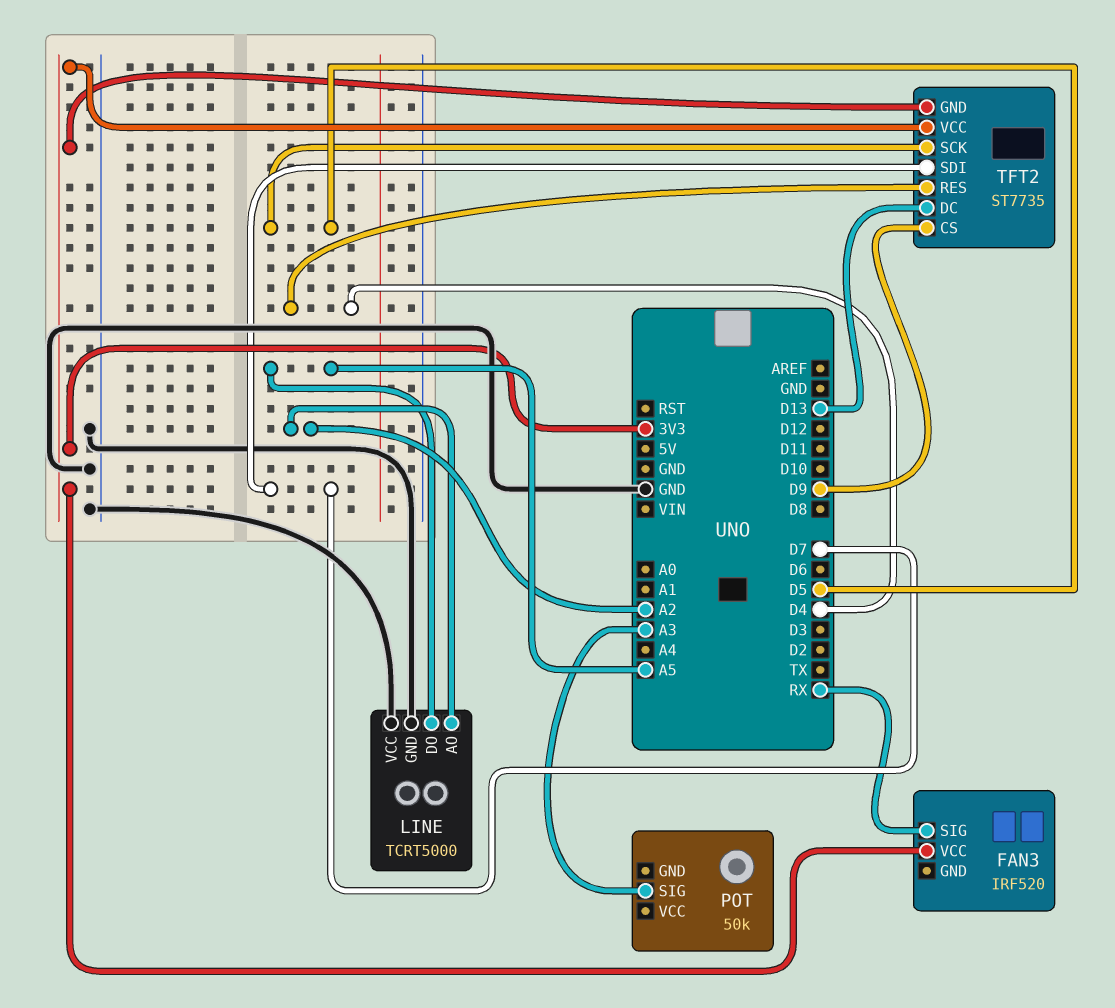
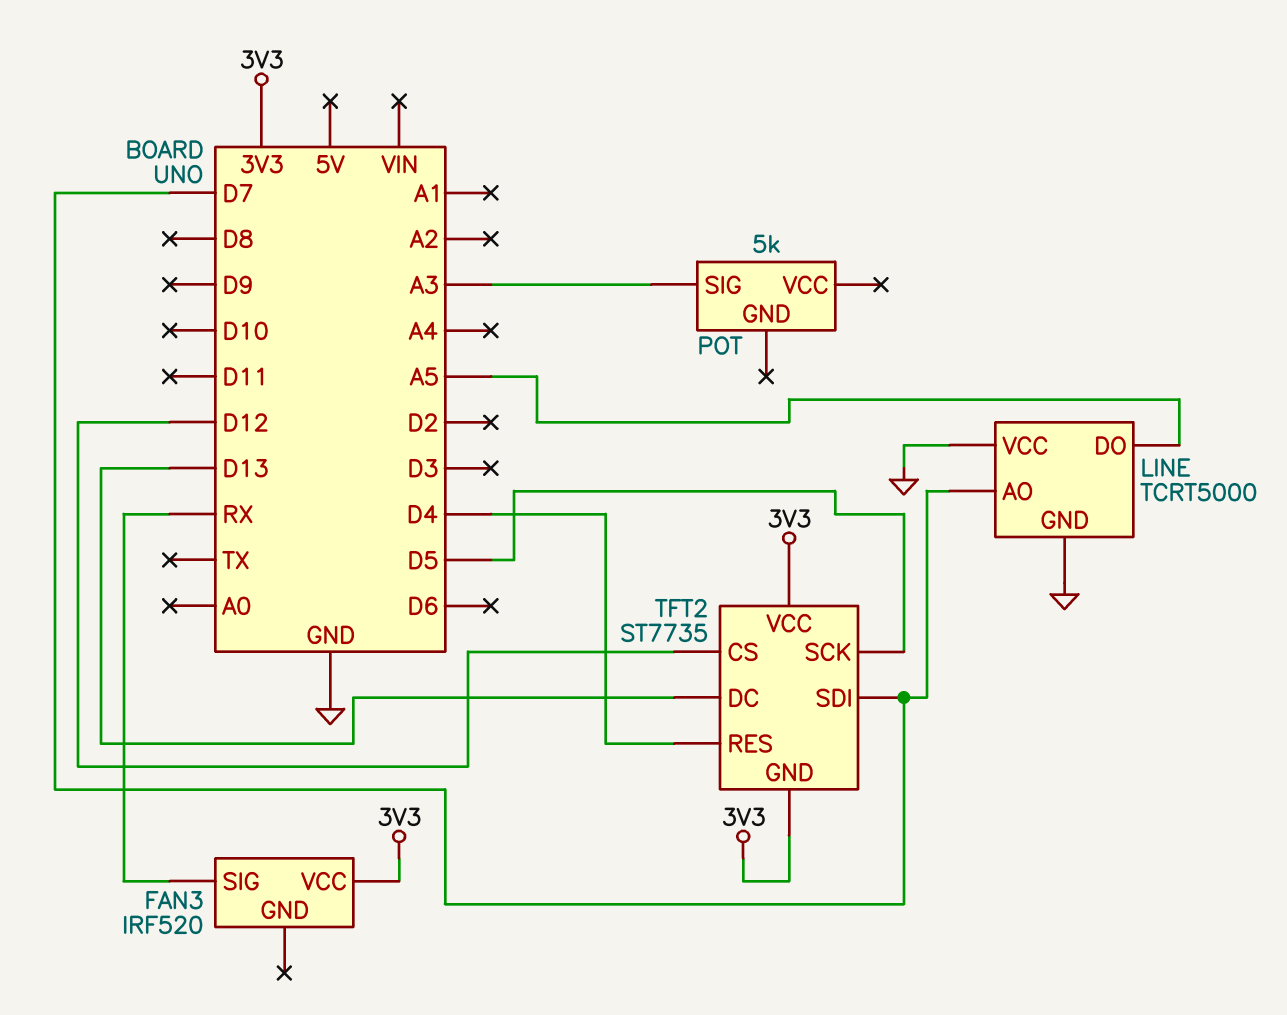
LINE pin AO: A2 -> D7
POT: 50k -> 5k
TFT2 pin CS: D9 -> D12

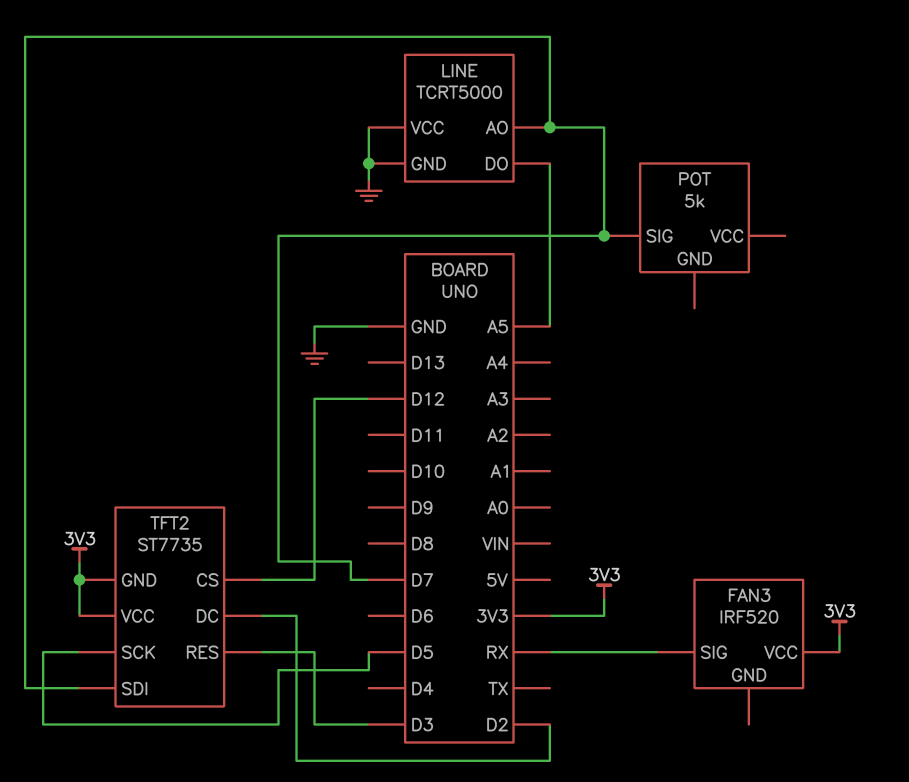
POT pin SIG: A3 -> D7
TFT2 pin DC: D13 -> D2
TFT2 pin RES: D4 -> D3

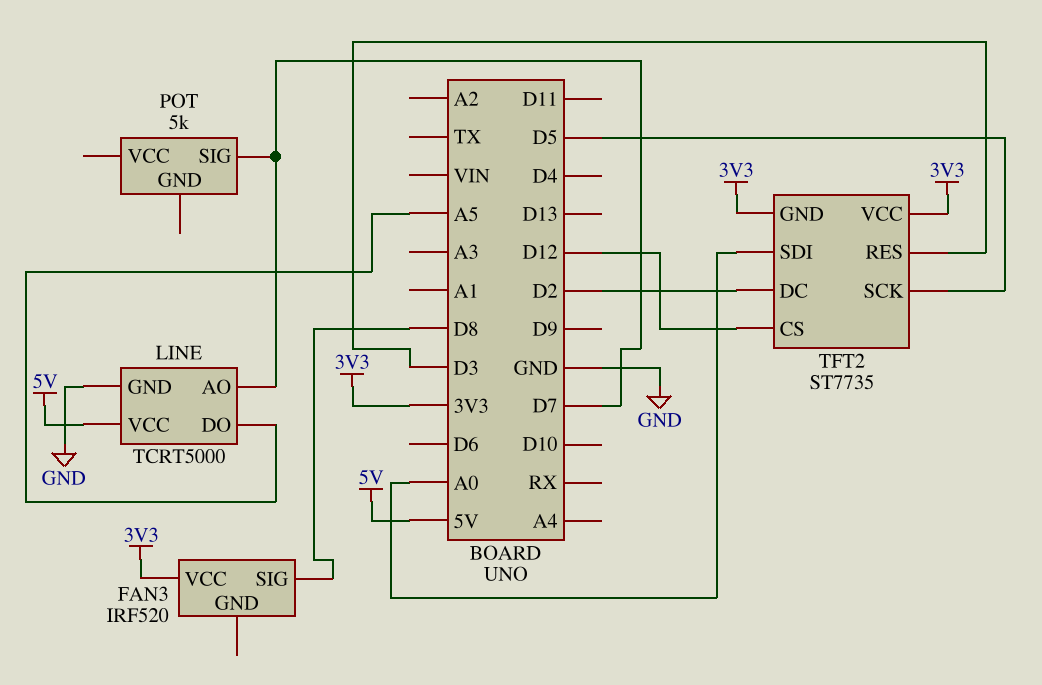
FAN3 pin SIG: RX -> D8
LINE pin VCC: GND -> 5V
TFT2 pin SDI: D7 -> A0

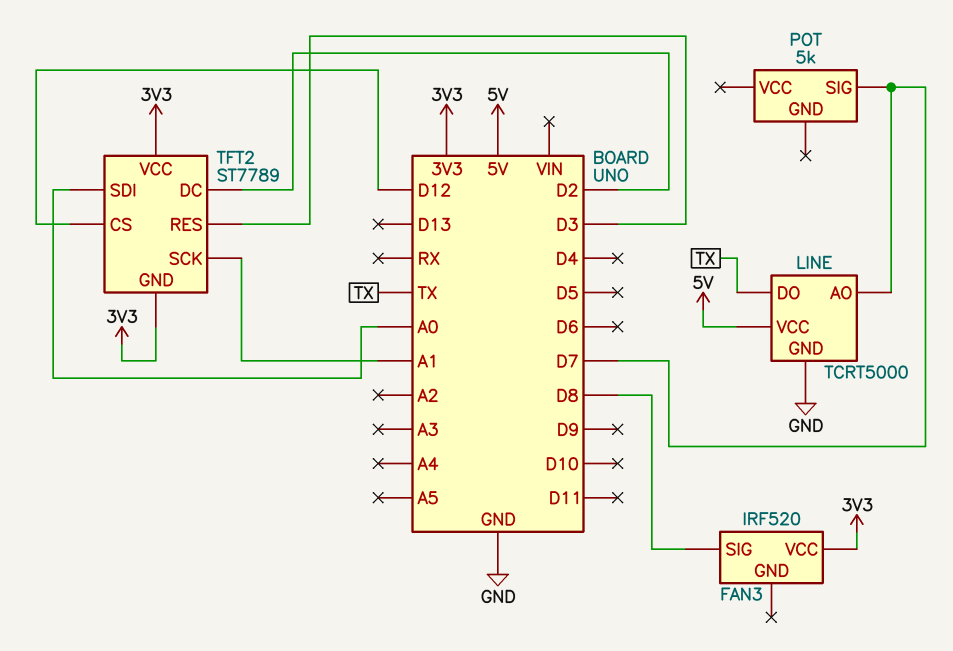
LINE pin DO: A5 -> TX
TFT2: ST7735 -> ST7789
TFT2 pin SCK: D5 -> A1

